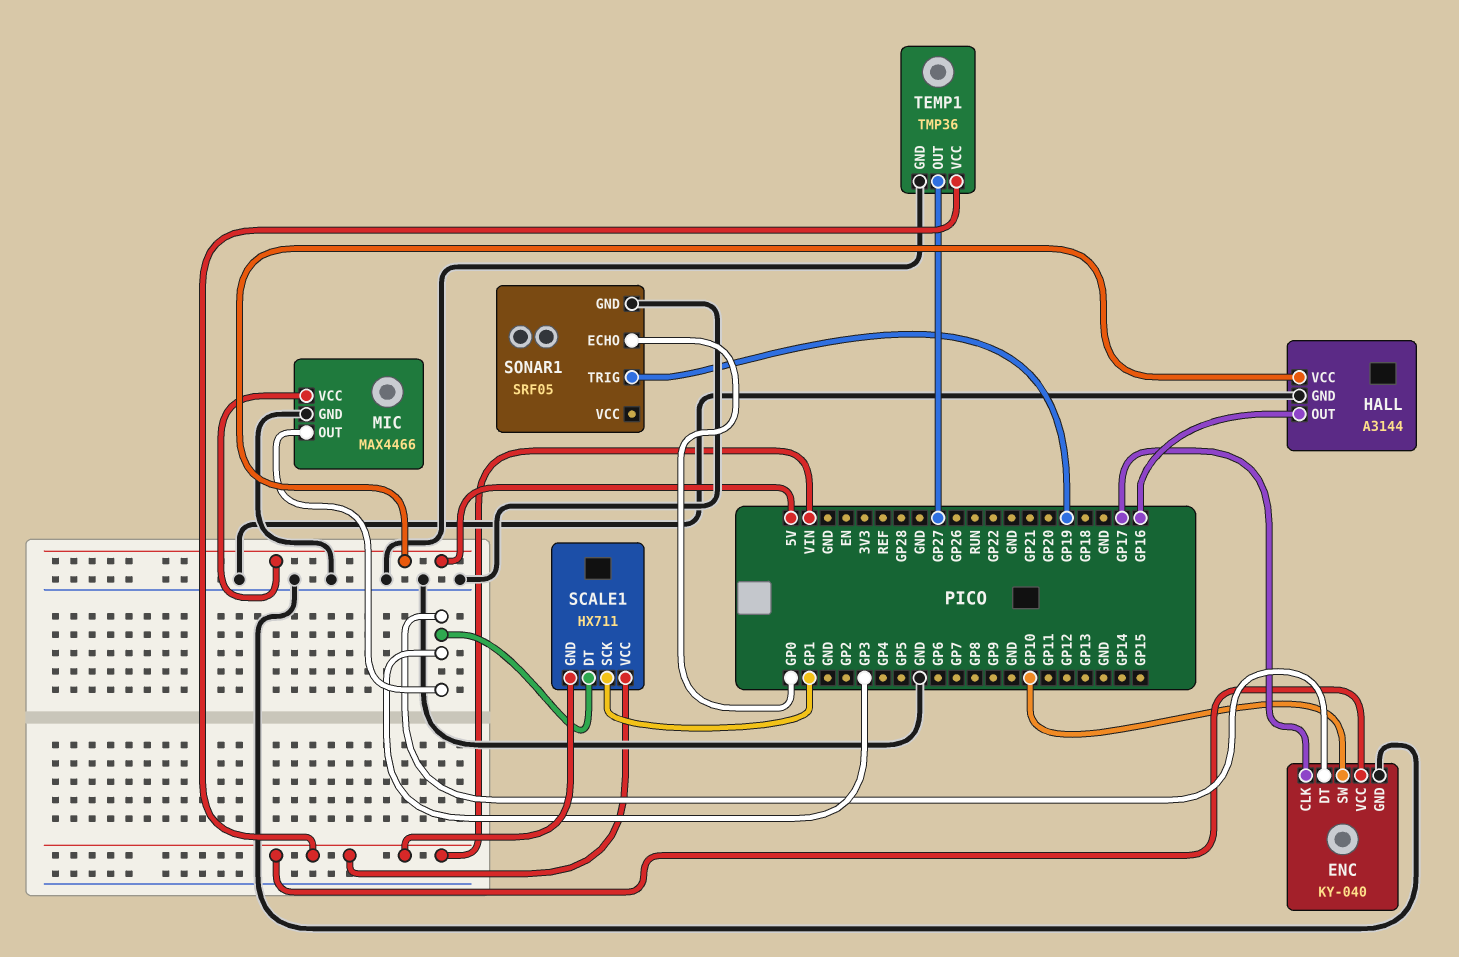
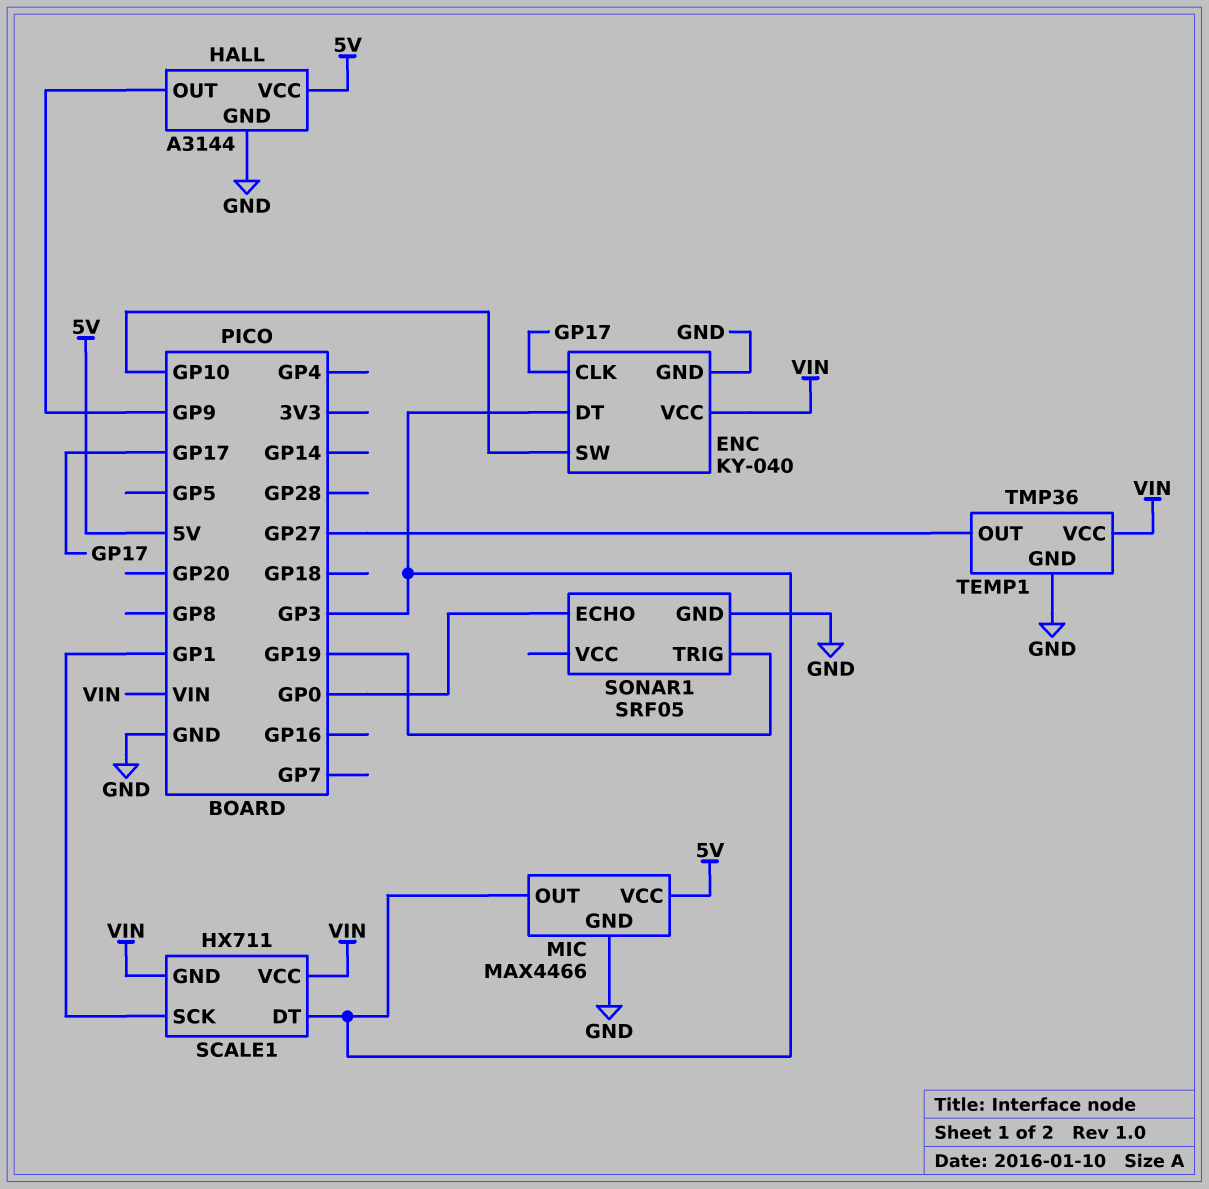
HALL pin OUT: GP16 -> GP9

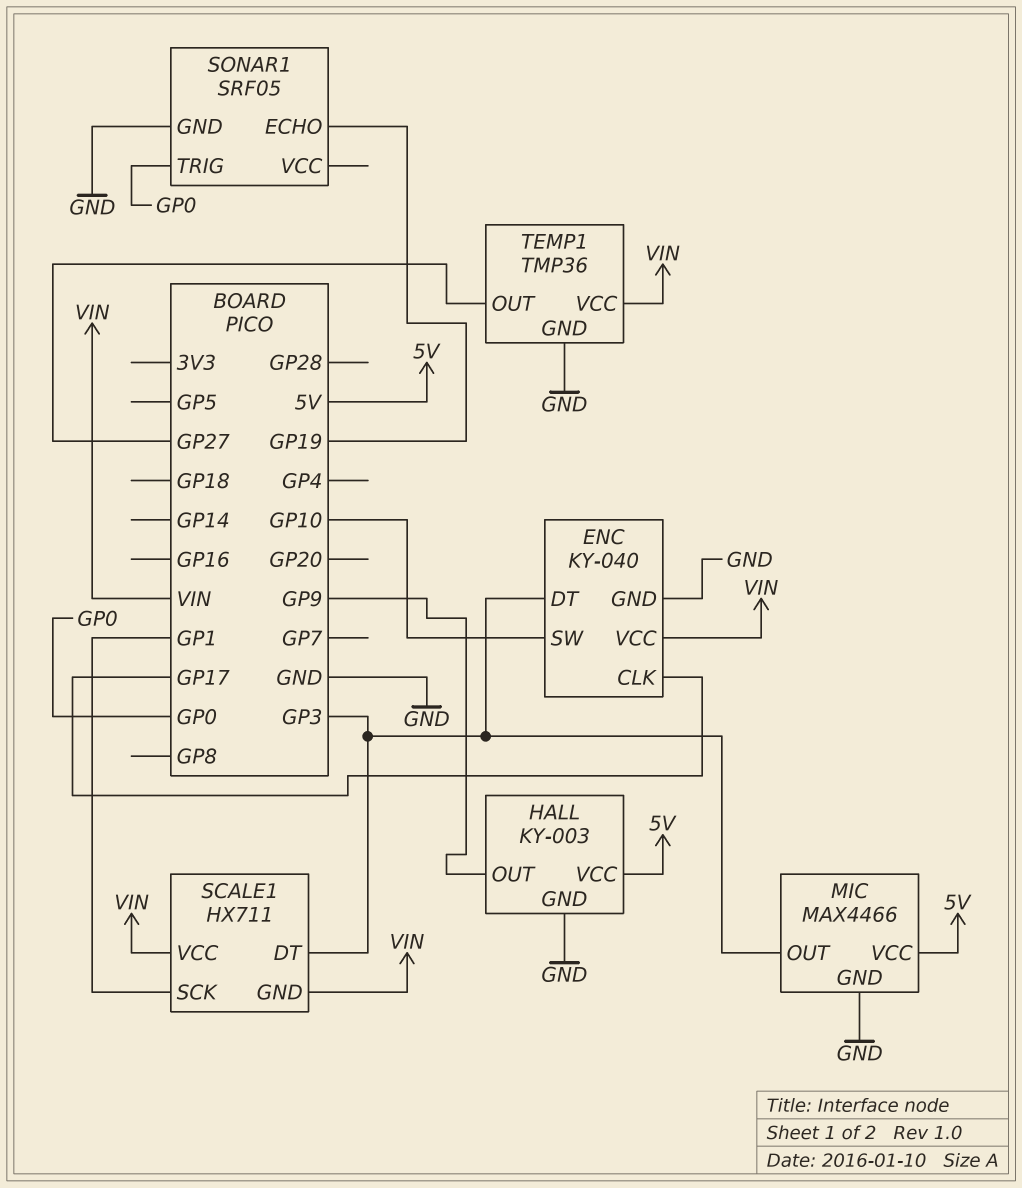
HALL: A3144 -> KY-003
SONAR1 pin ECHO: GP0 -> GP19
SONAR1 pin TRIG: GP19 -> GP0

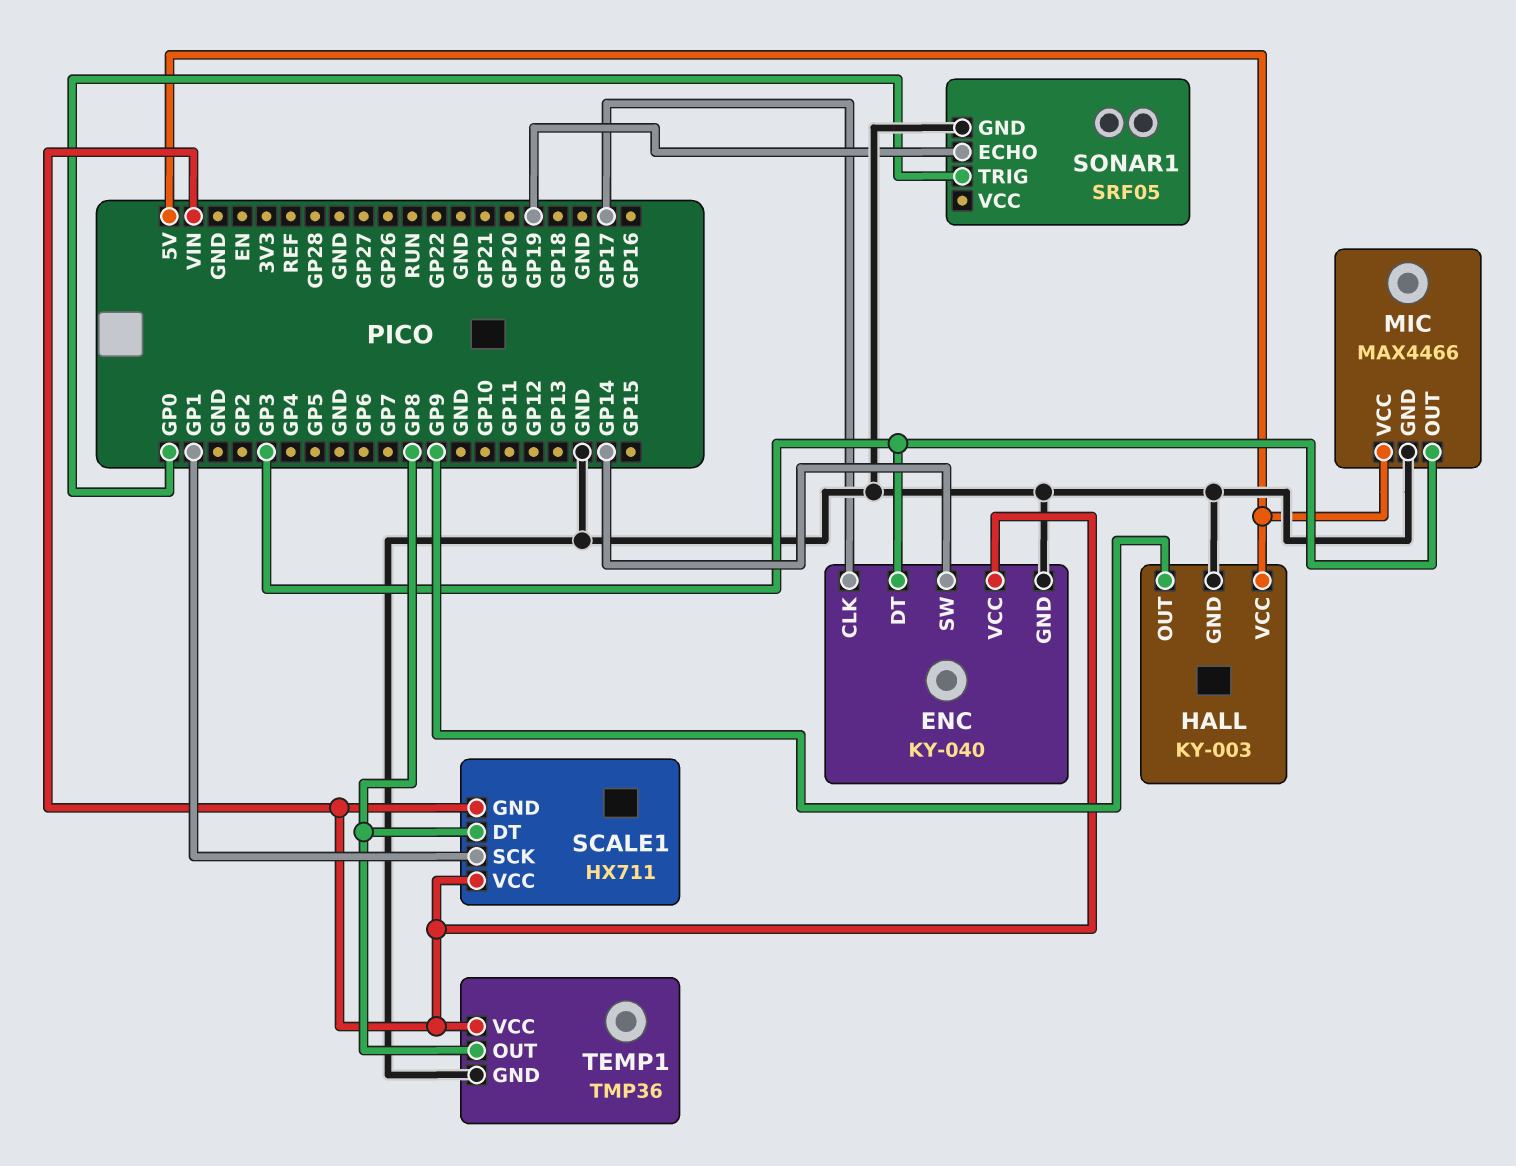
ENC pin SW: GP10 -> GP14
SCALE1 pin DT: GP3 -> GP8
TEMP1 pin OUT: GP27 -> GP8

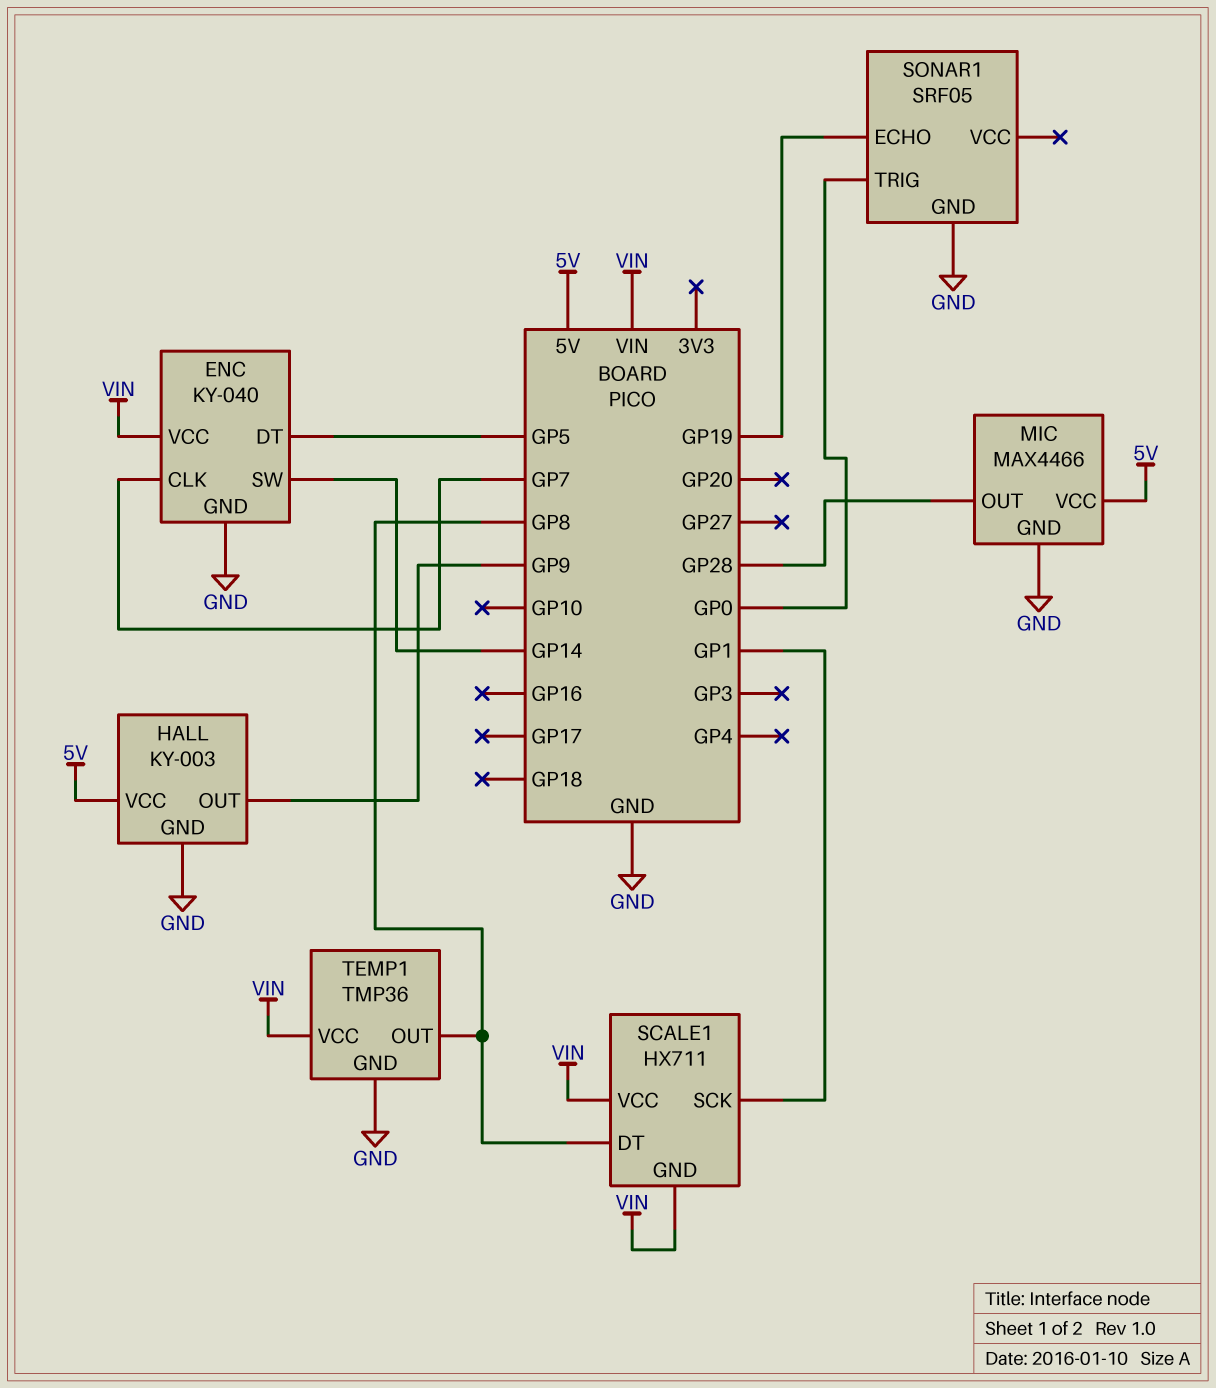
ENC pin CLK: GP17 -> GP7
ENC pin DT: GP3 -> GP5
MIC pin OUT: GP3 -> GP28

